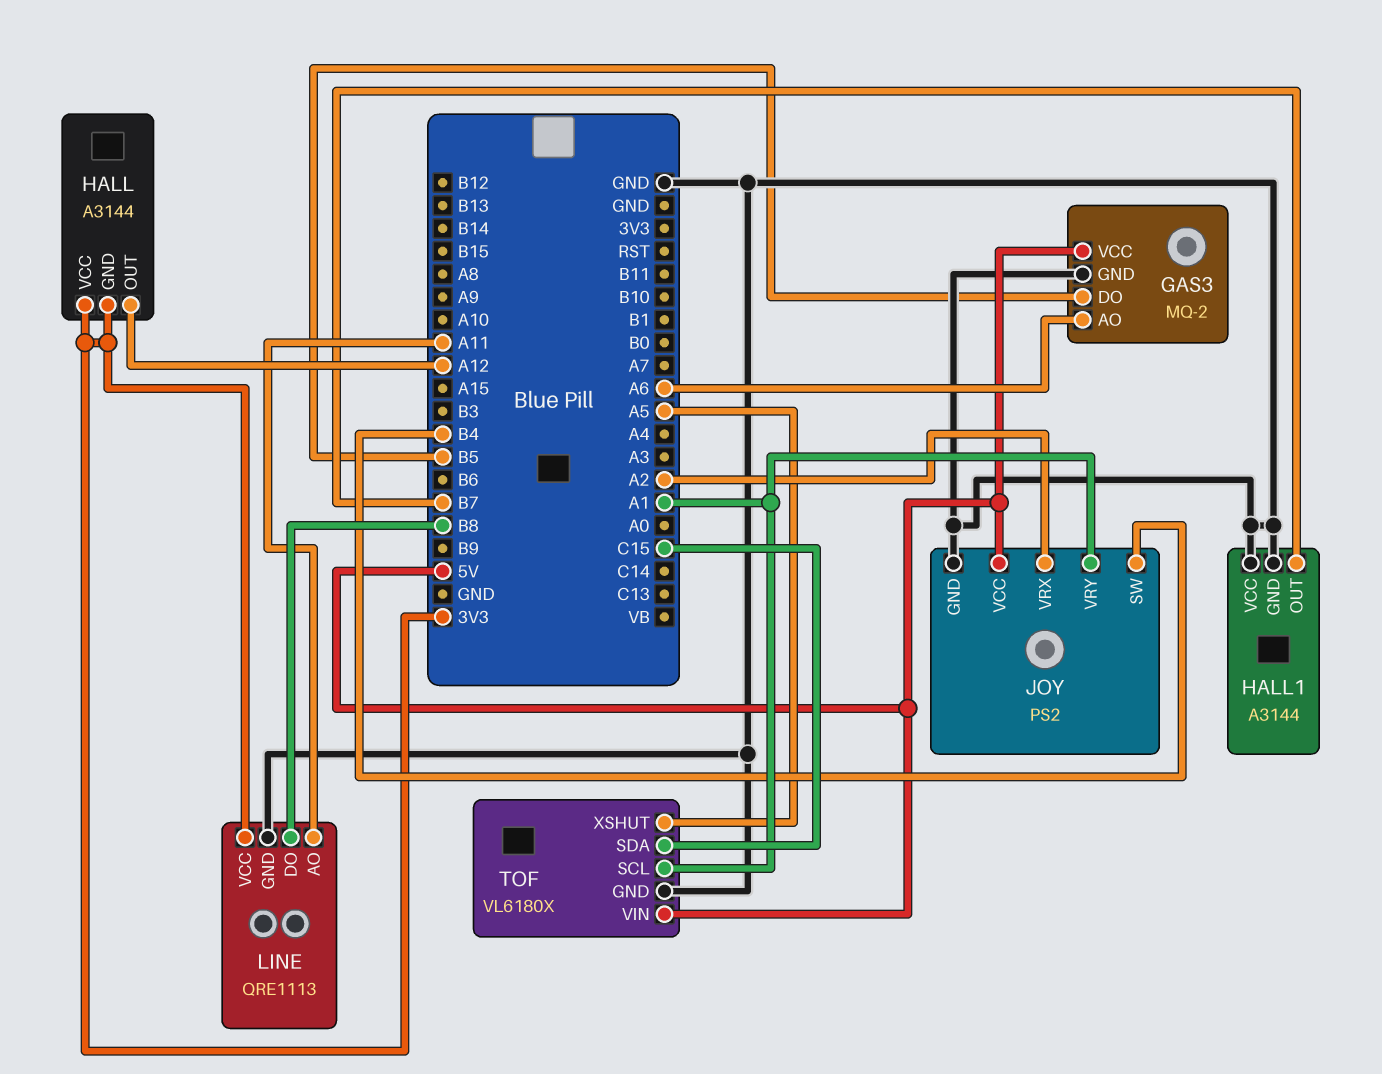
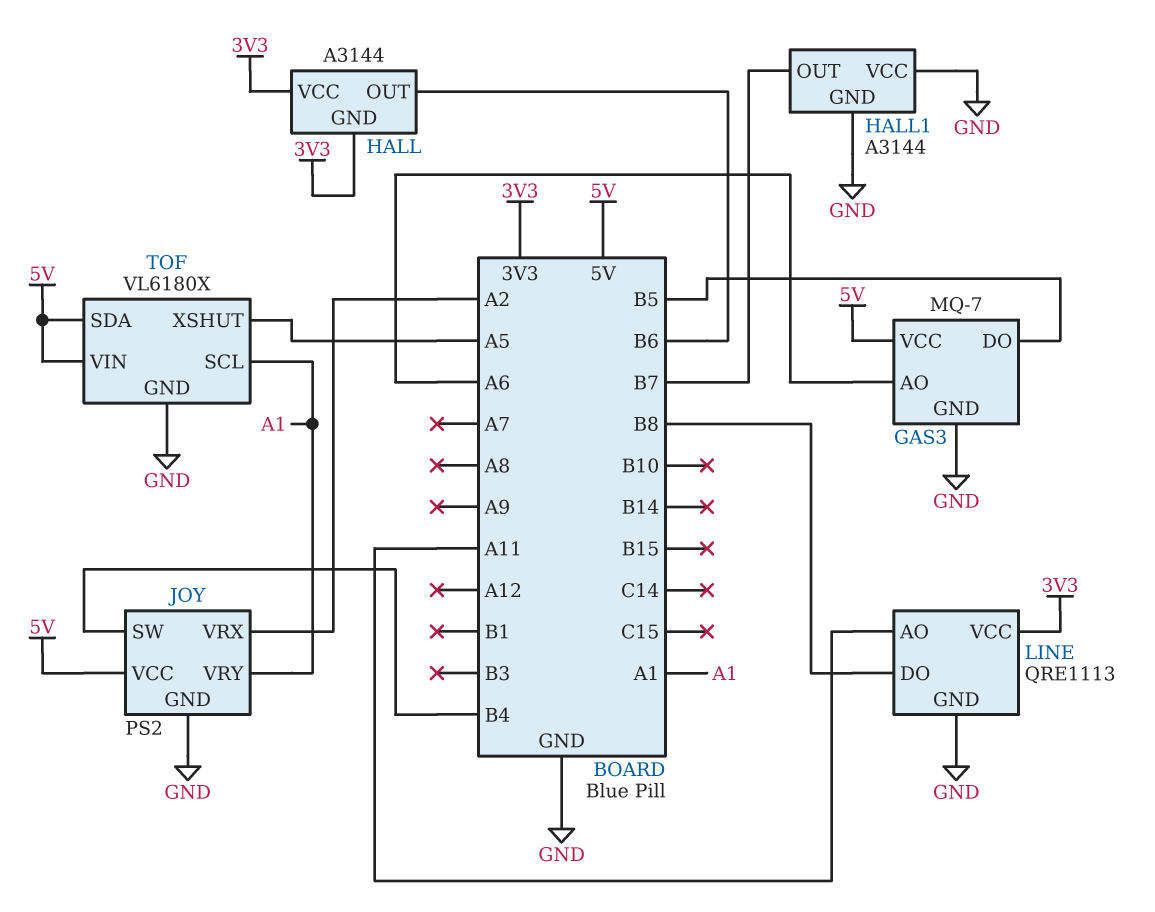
GAS3: MQ-2 -> MQ-7
HALL pin OUT: A12 -> B6
TOF pin SDA: C15 -> 5V

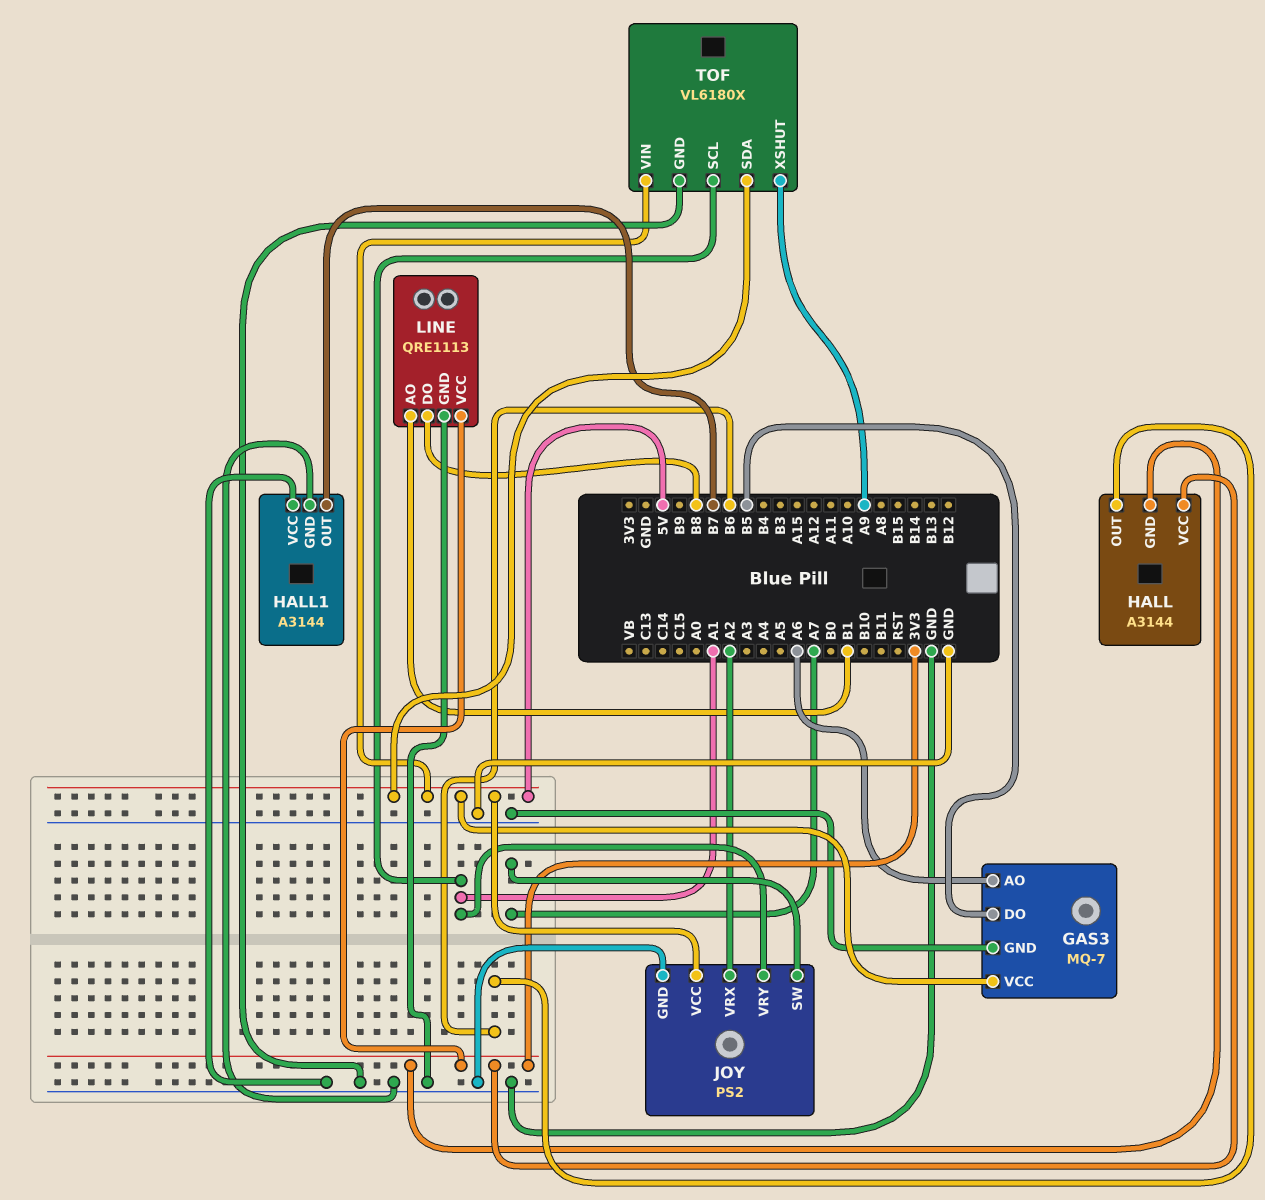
JOY pin SW: B4 -> A7
LINE pin AO: A11 -> B1
TOF pin XSHUT: A5 -> A9

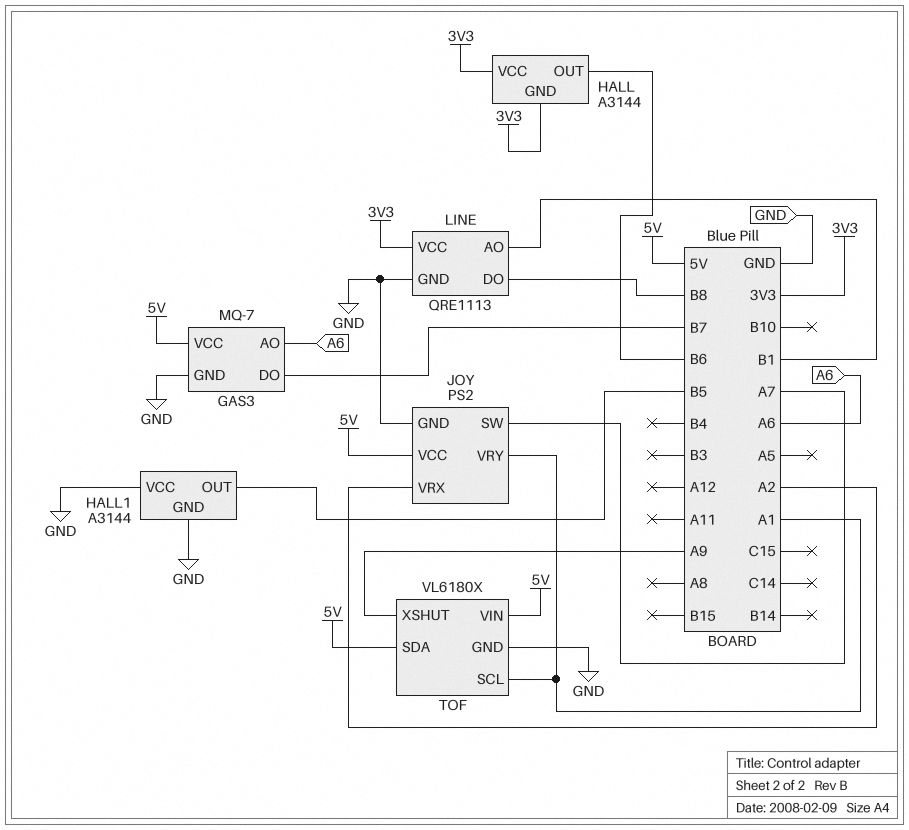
GAS3 pin DO: B5 -> B7
HALL1 pin OUT: B7 -> B5

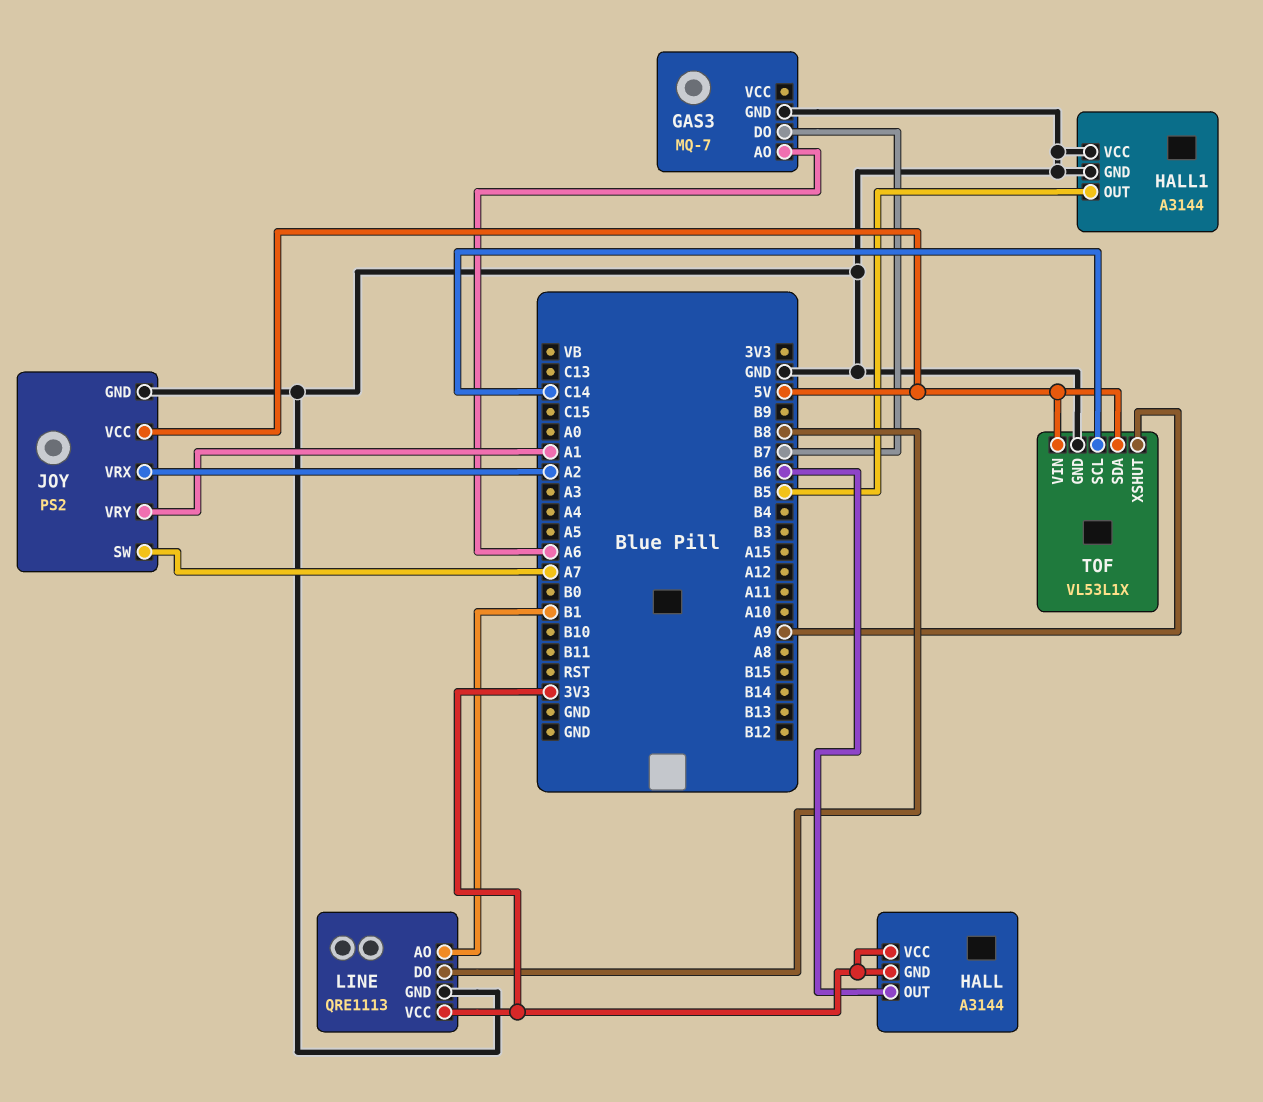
GAS3 pin VCC: 5V -> none
TOF: VL6180X -> VL53L1X
TOF pin SCL: A1 -> C14

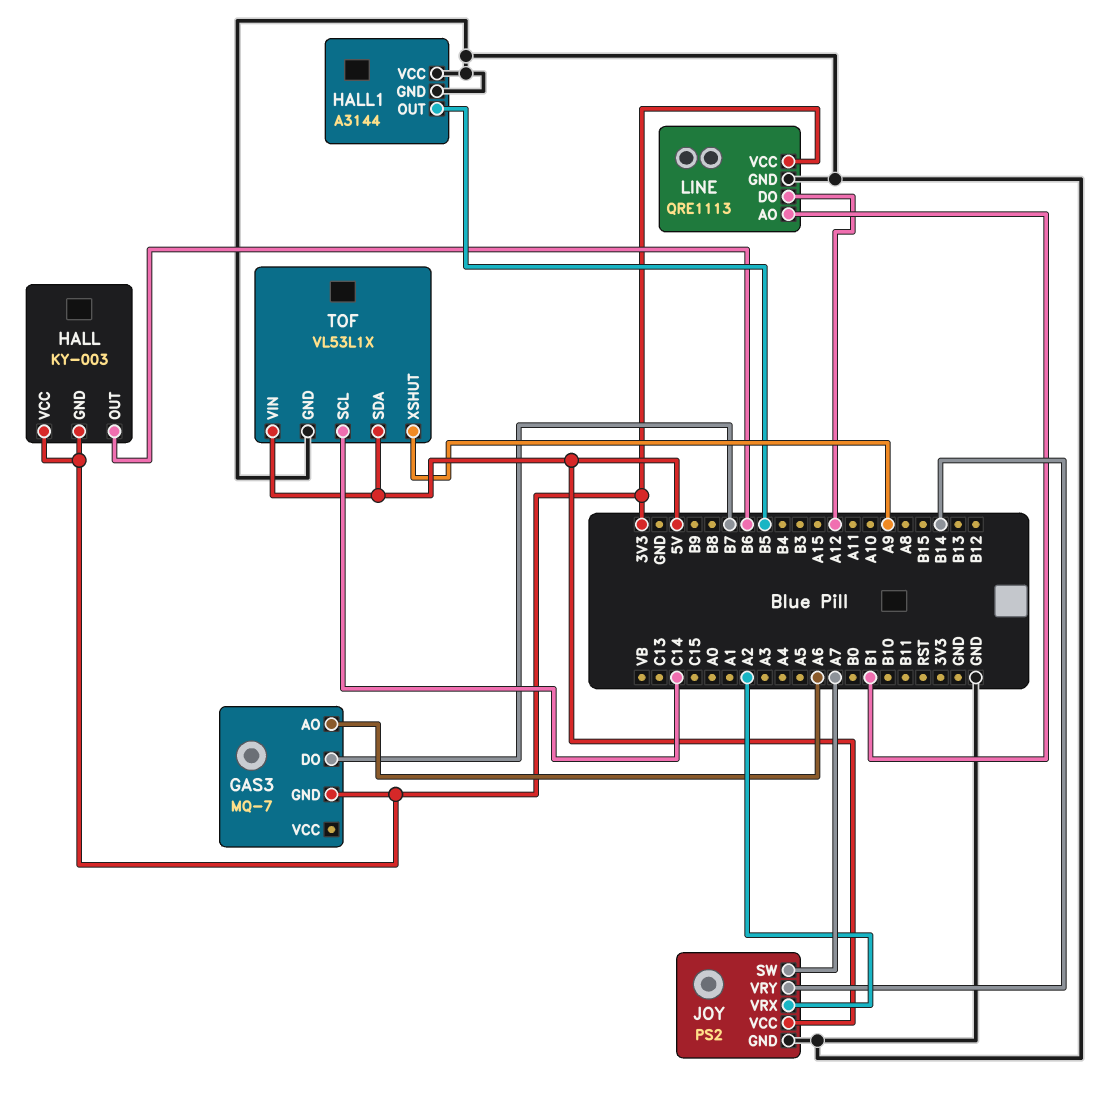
GAS3 pin GND: GND -> 3V3
HALL: A3144 -> KY-003
JOY pin VRY: A1 -> B14
LINE pin DO: B8 -> A12

